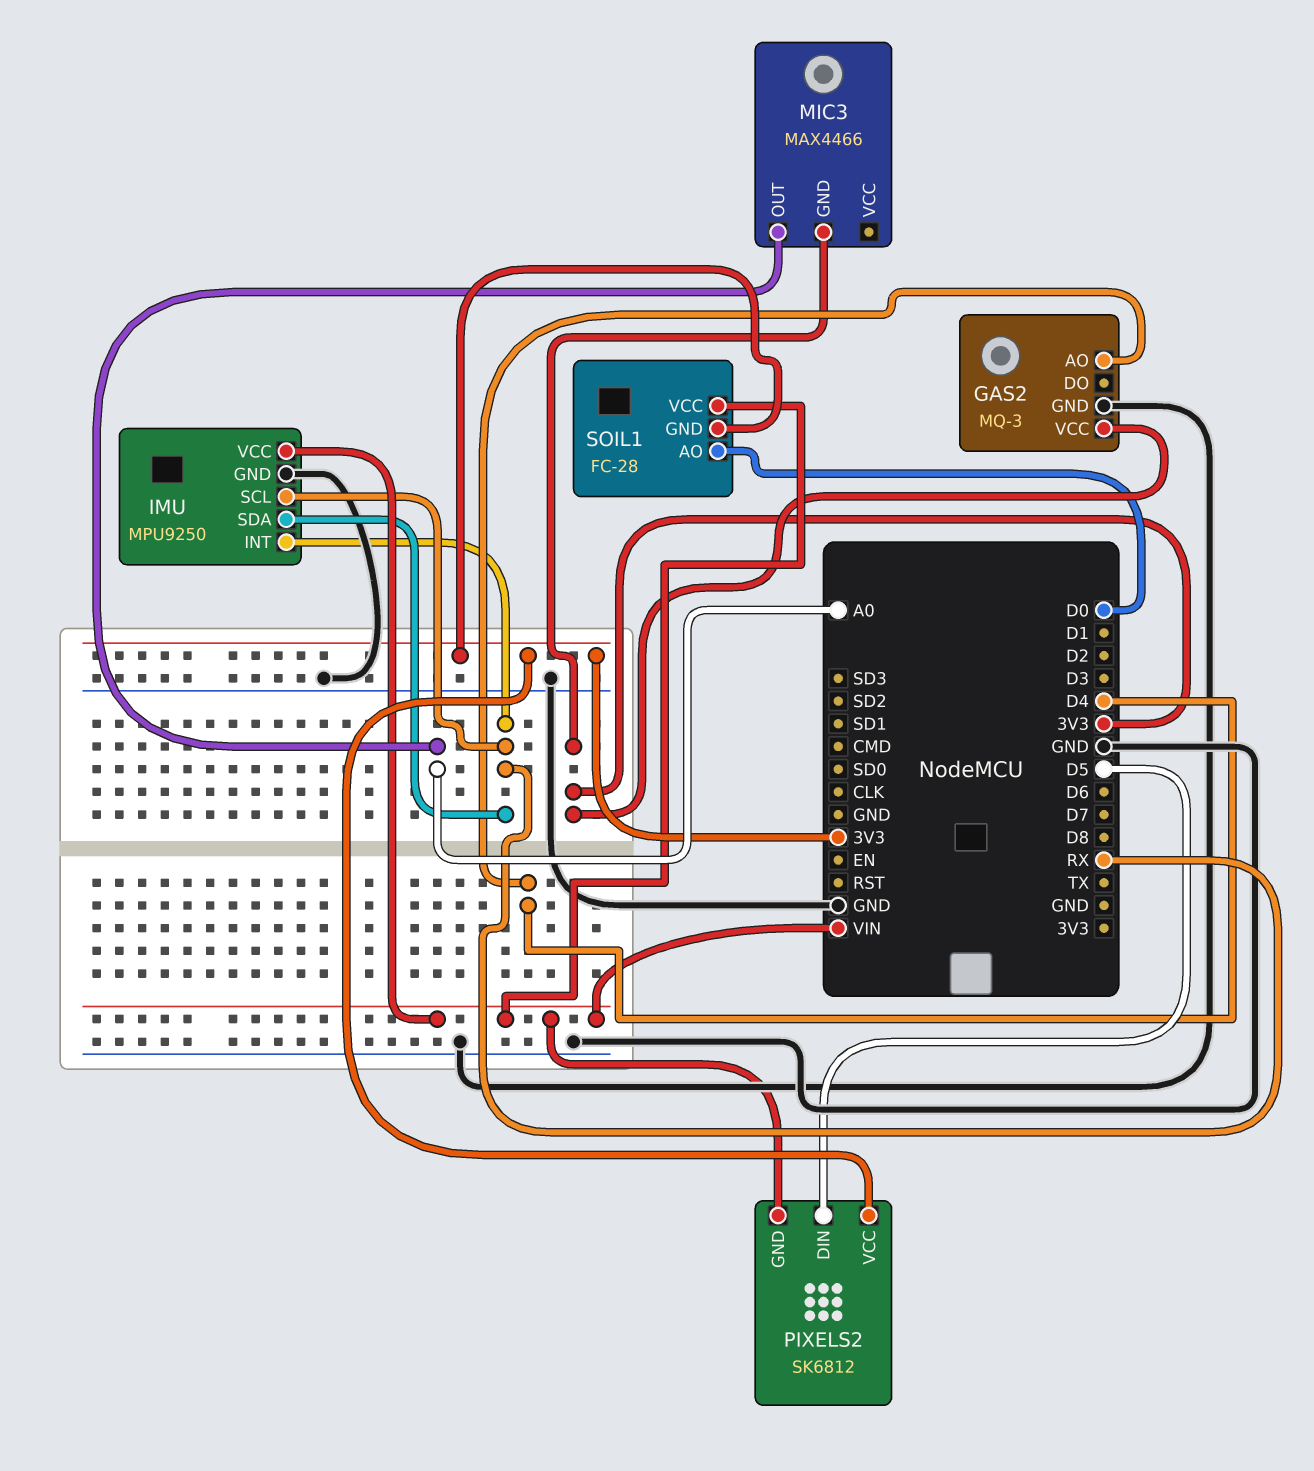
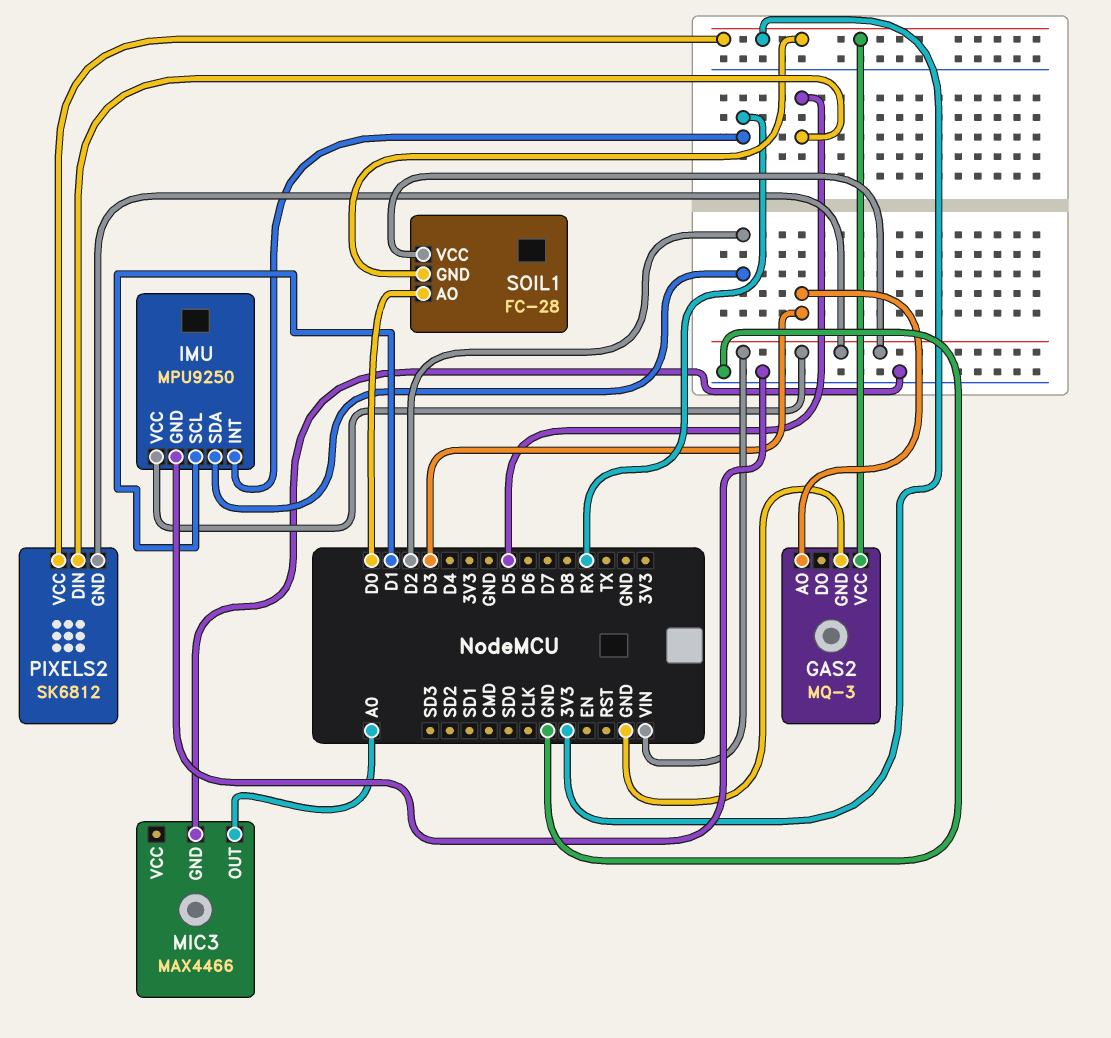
GAS2 pin AO: D4 -> D3
IMU pin SCL: RX -> D1
IMU pin SDA: RX -> D2
MIC3 pin GND: 3V3 -> GND

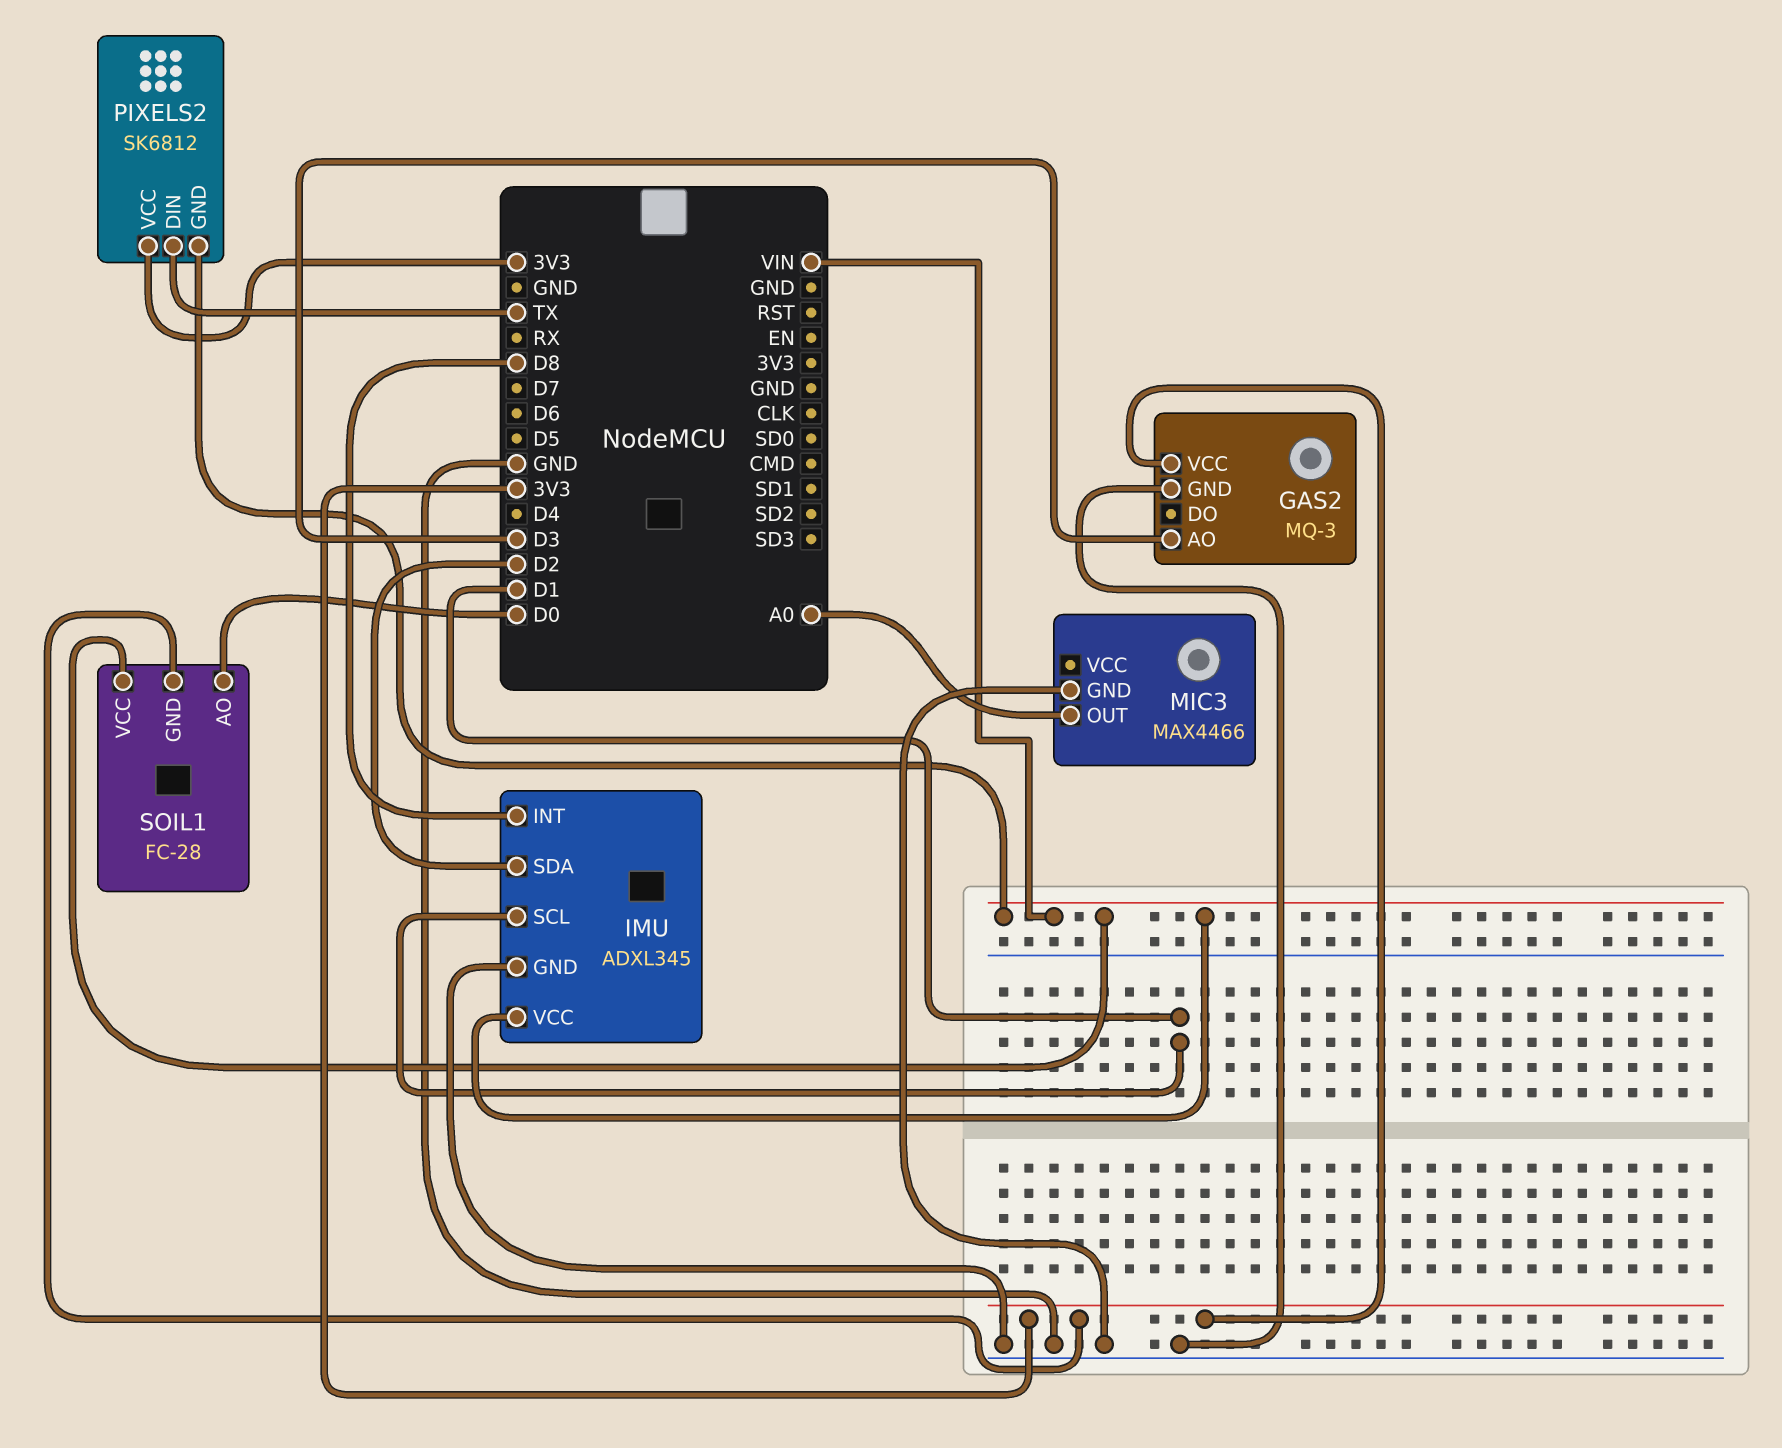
IMU: MPU9250 -> ADXL345
IMU pin INT: RX -> D8
PIXELS2 pin DIN: D5 -> TX

